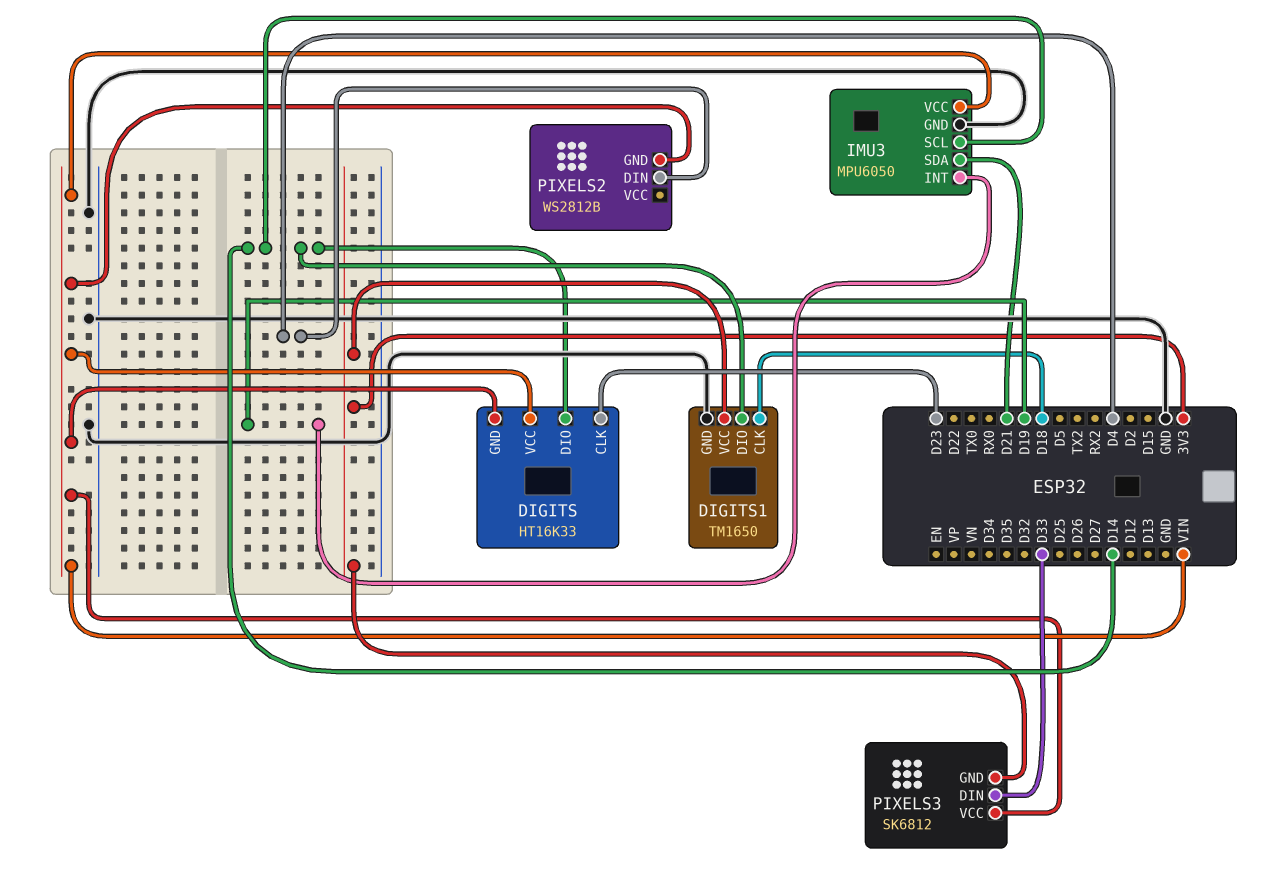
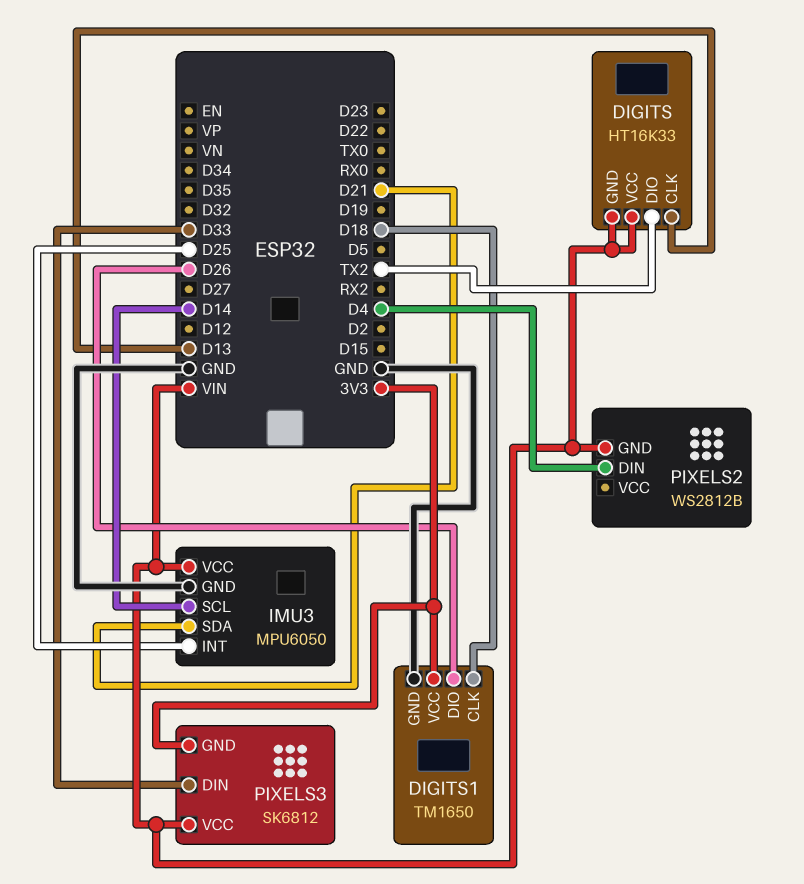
DIGITS pin CLK: D23 -> D13
DIGITS pin DIO: D14 -> TX2
DIGITS1 pin DIO: D14 -> D26
IMU3 pin INT: D19 -> D25

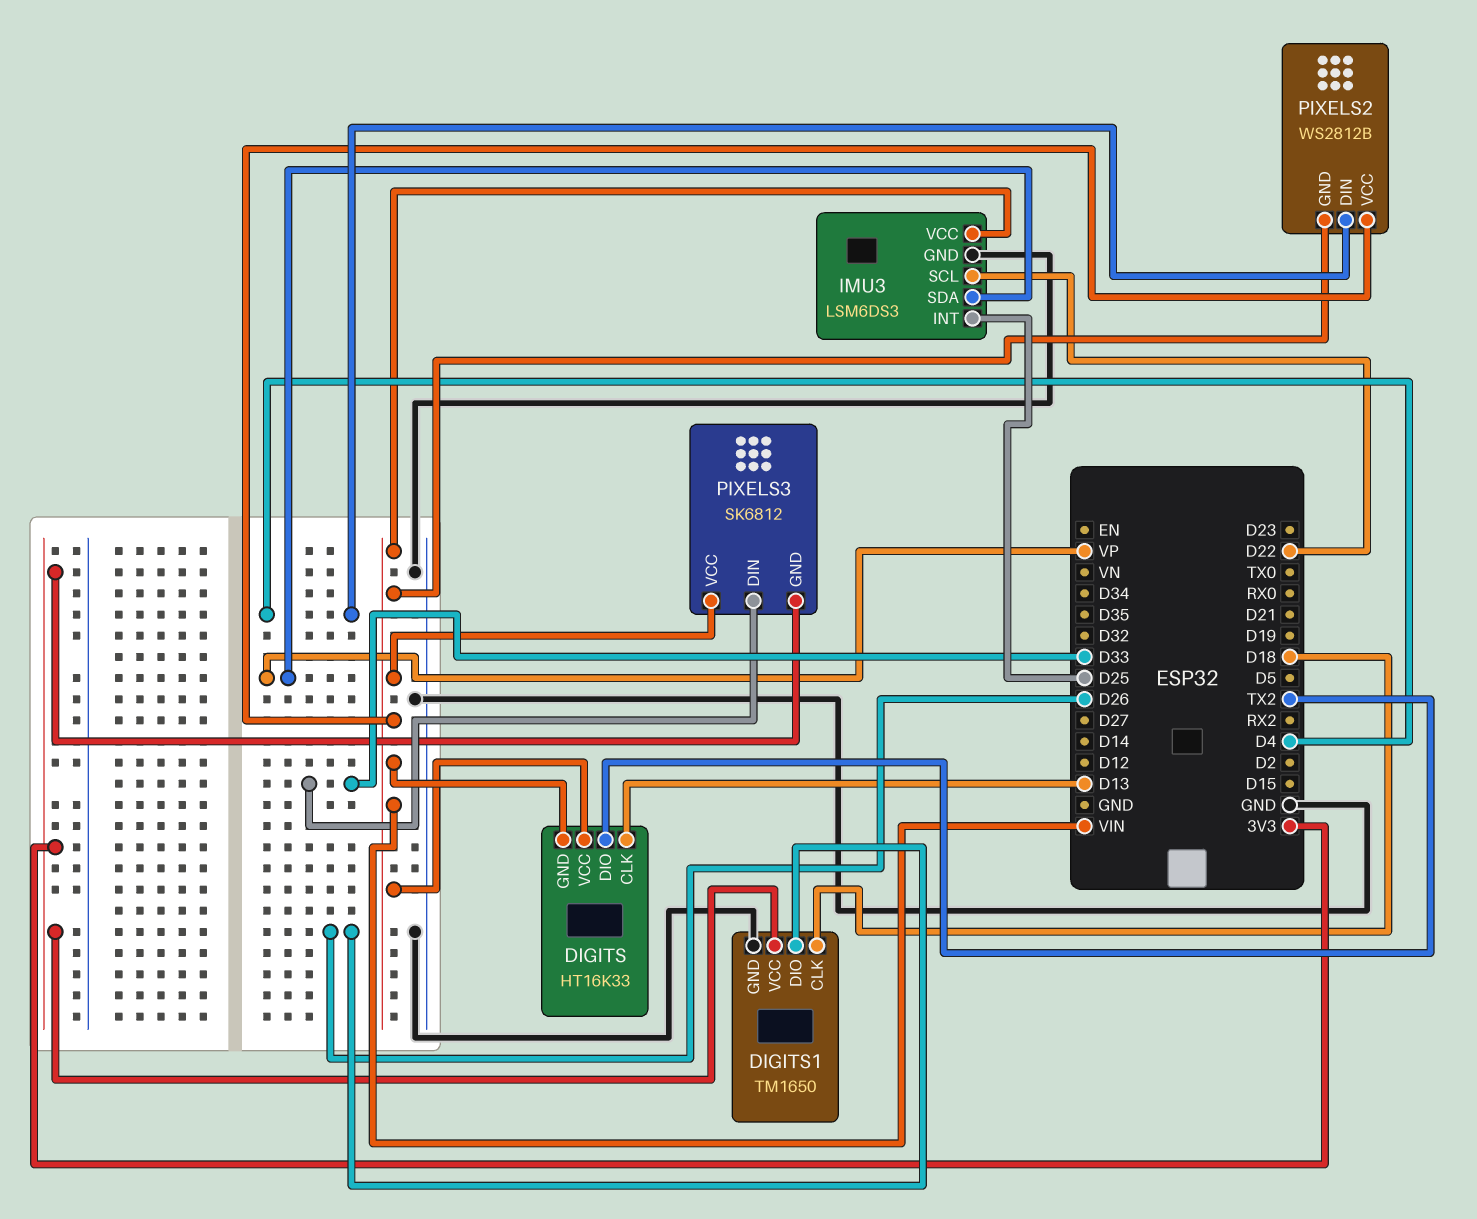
IMU3: MPU6050 -> LSM6DS3
IMU3 pin SCL: D14 -> D22
IMU3 pin SDA: D21 -> VP
PIXELS2 pin VCC: none -> VIN

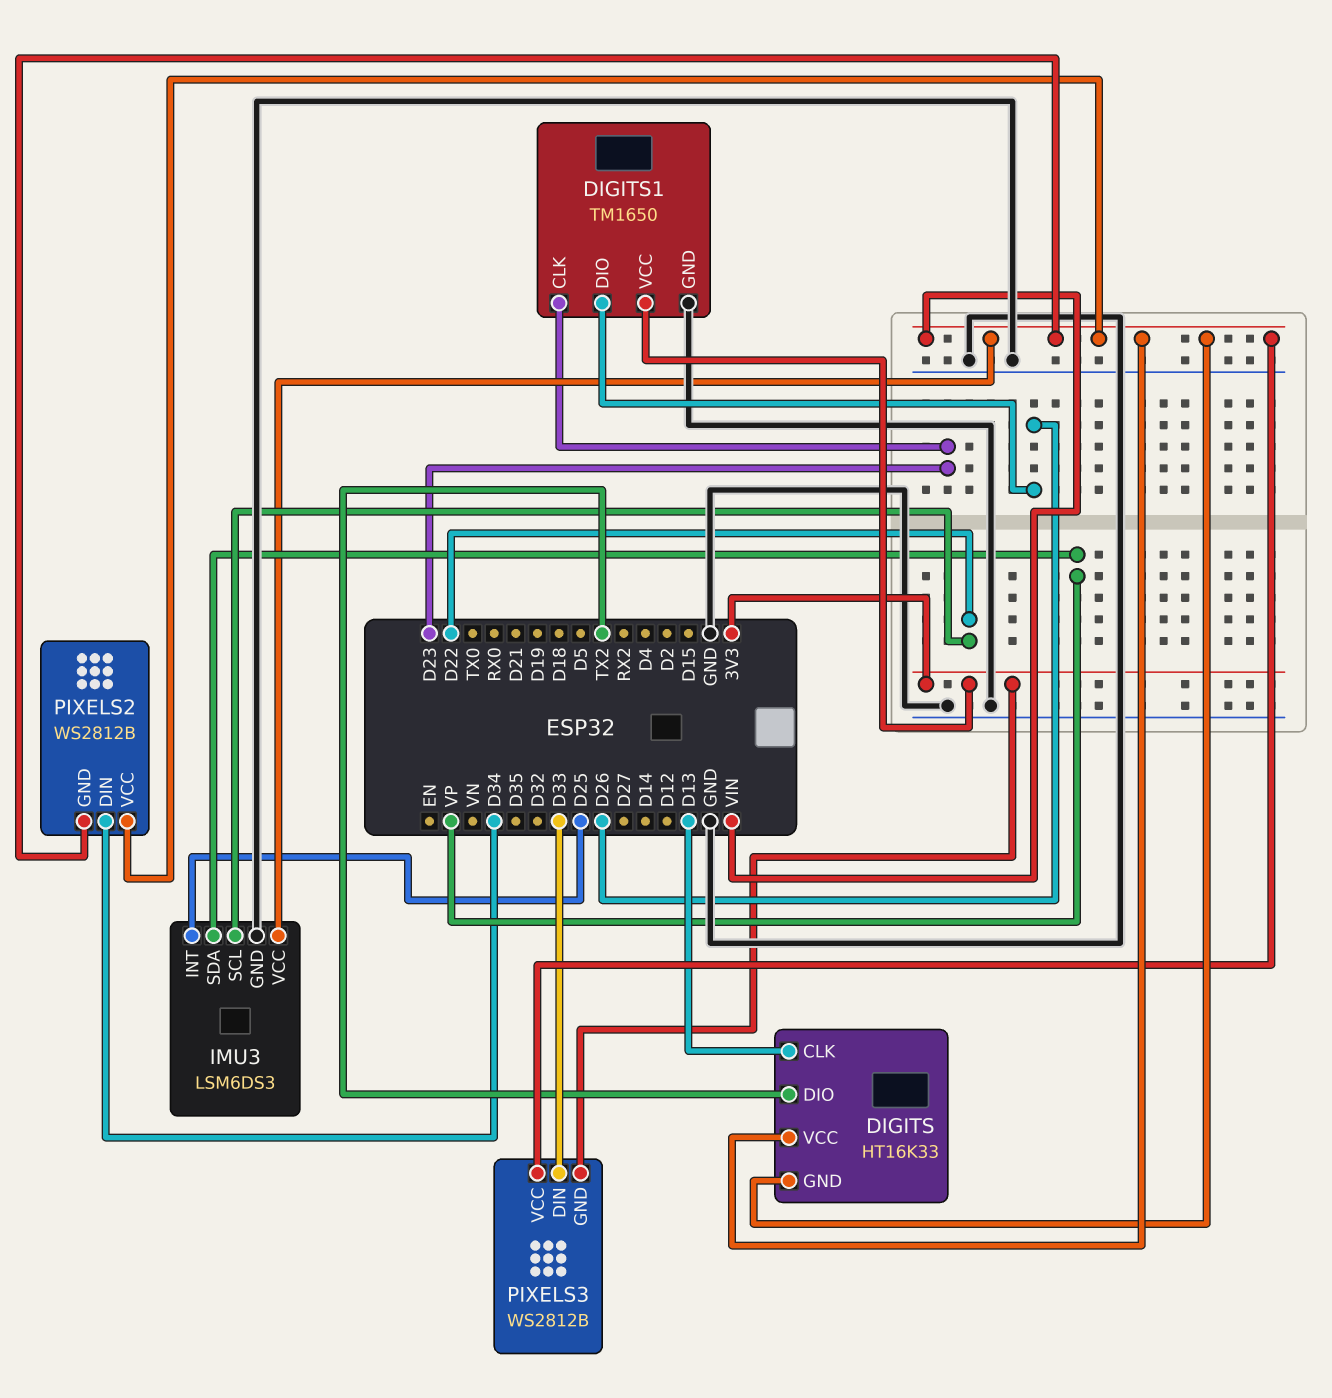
DIGITS1 pin CLK: D18 -> D23
PIXELS2 pin DIN: D4 -> D34
PIXELS3: SK6812 -> WS2812B

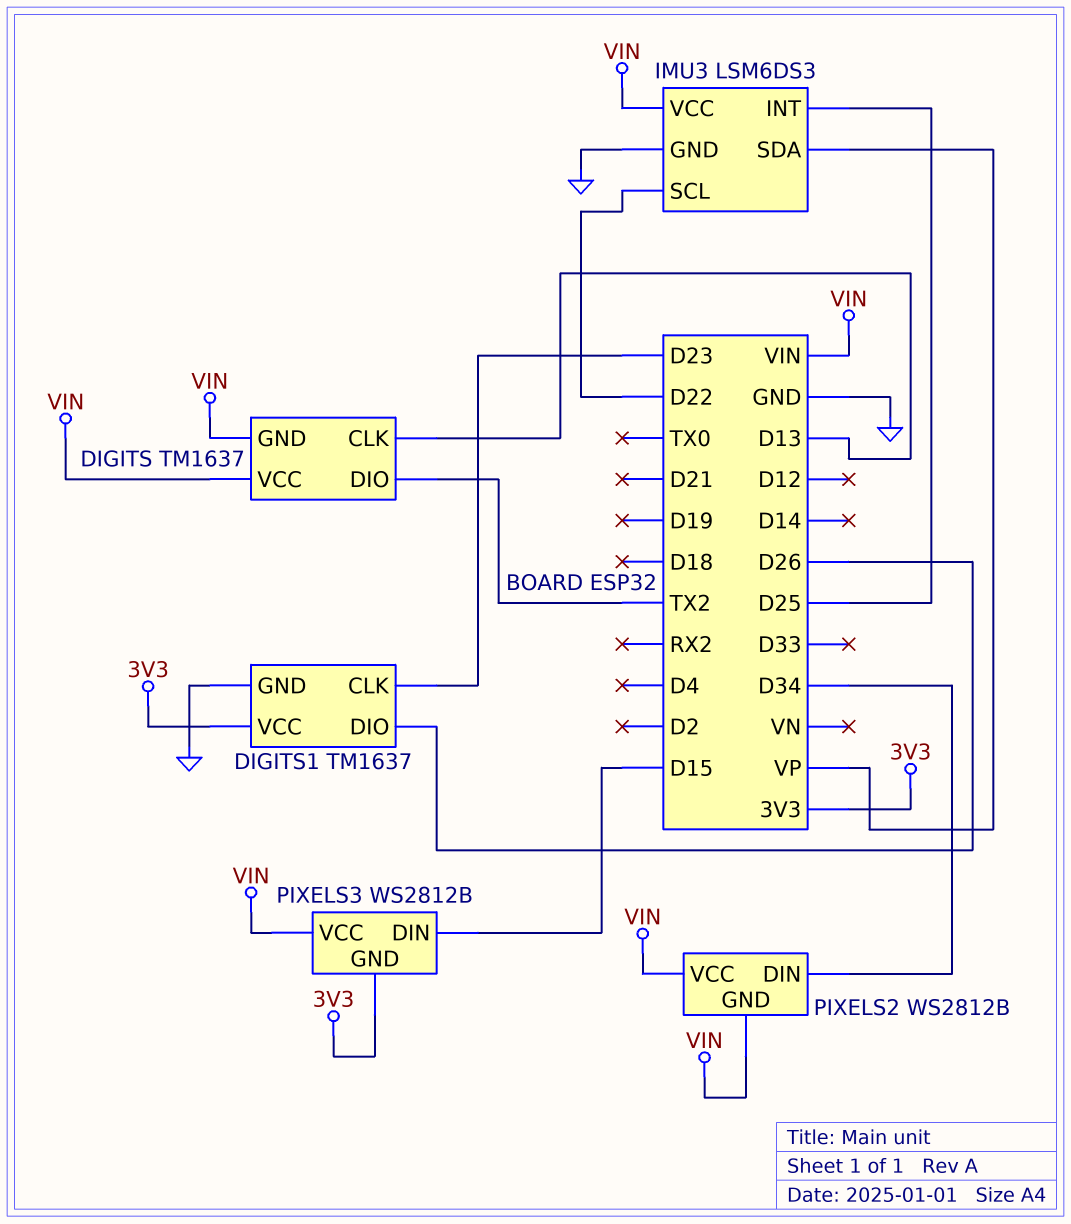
DIGITS: HT16K33 -> TM1637
DIGITS1: TM1650 -> TM1637
PIXELS3 pin DIN: D33 -> D15

